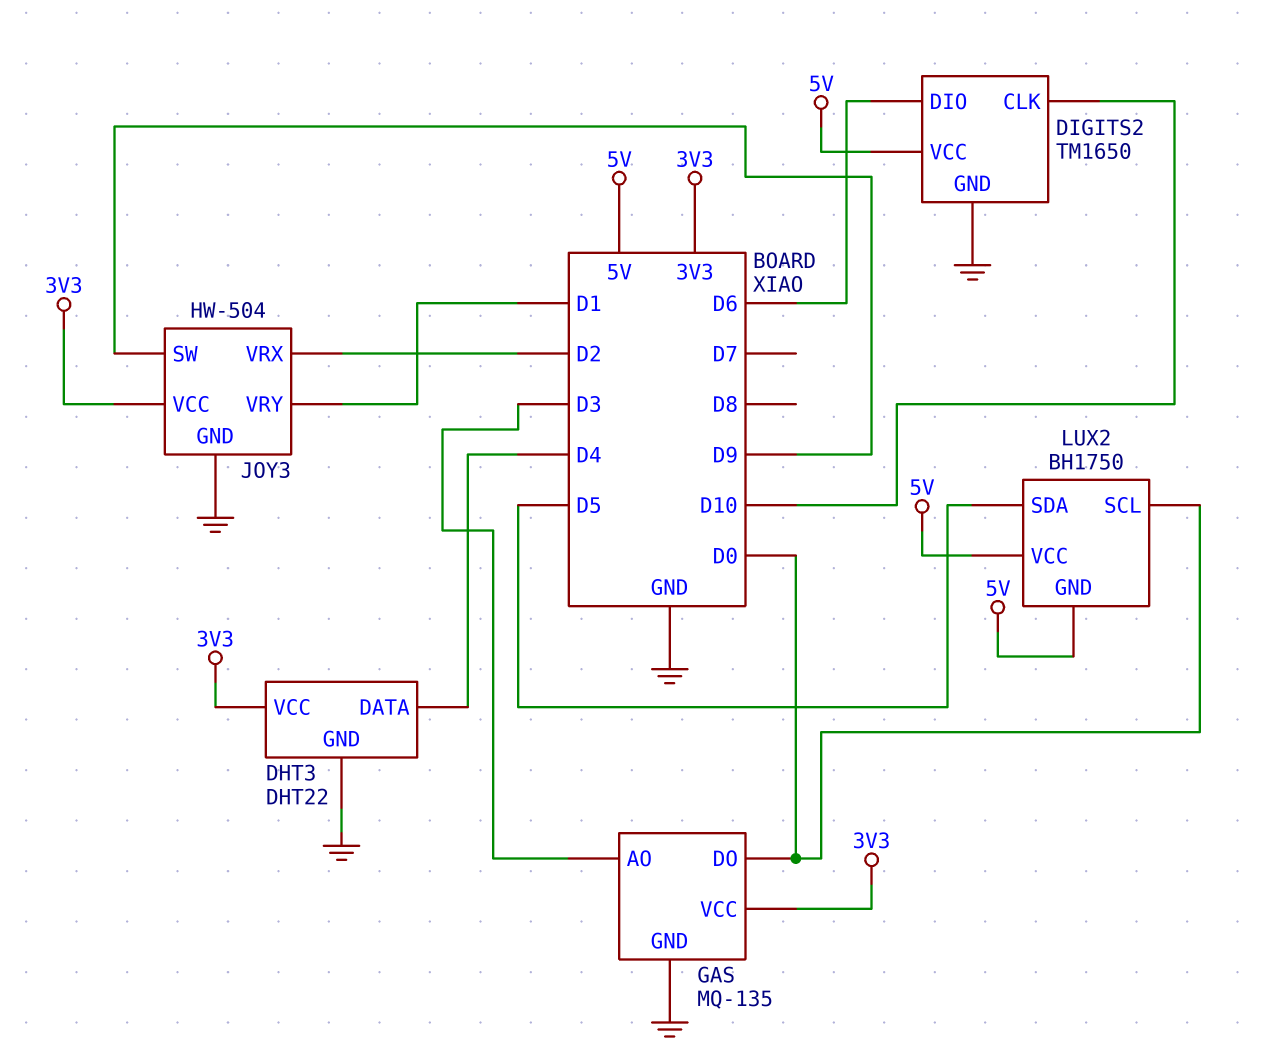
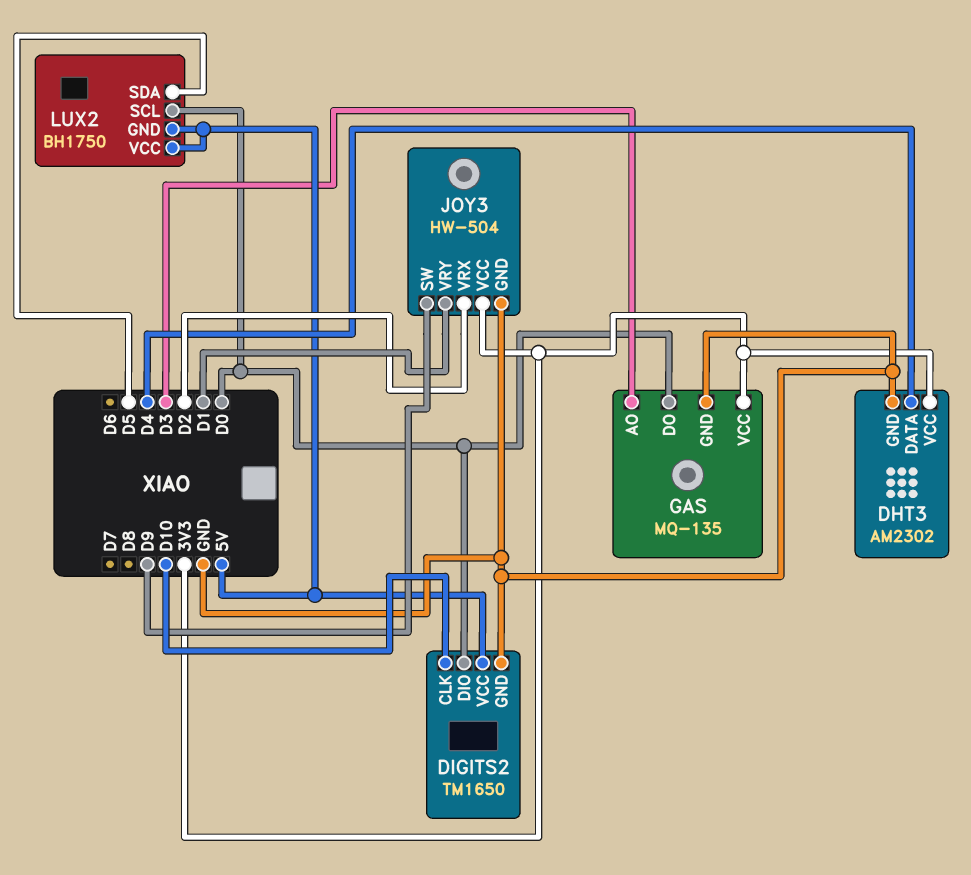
DHT3: DHT22 -> AM2302
DIGITS2 pin DIO: D6 -> D0

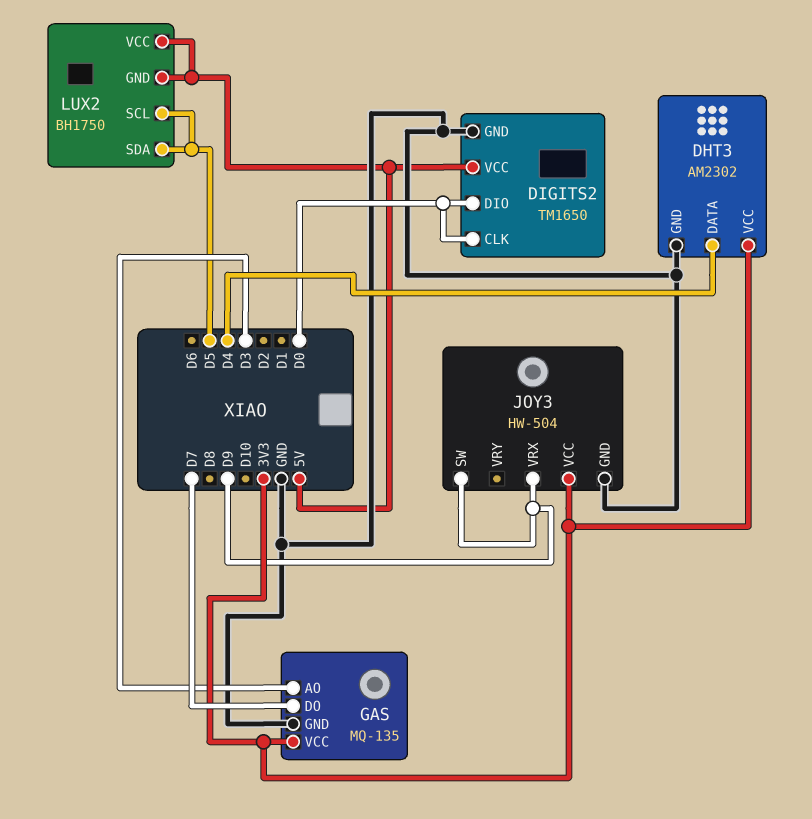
DIGITS2 pin CLK: D10 -> D0
GAS pin DO: D0 -> D7
JOY3 pin VRX: D2 -> D9
JOY3 pin VRY: D1 -> none
LUX2 pin SCL: D0 -> D5

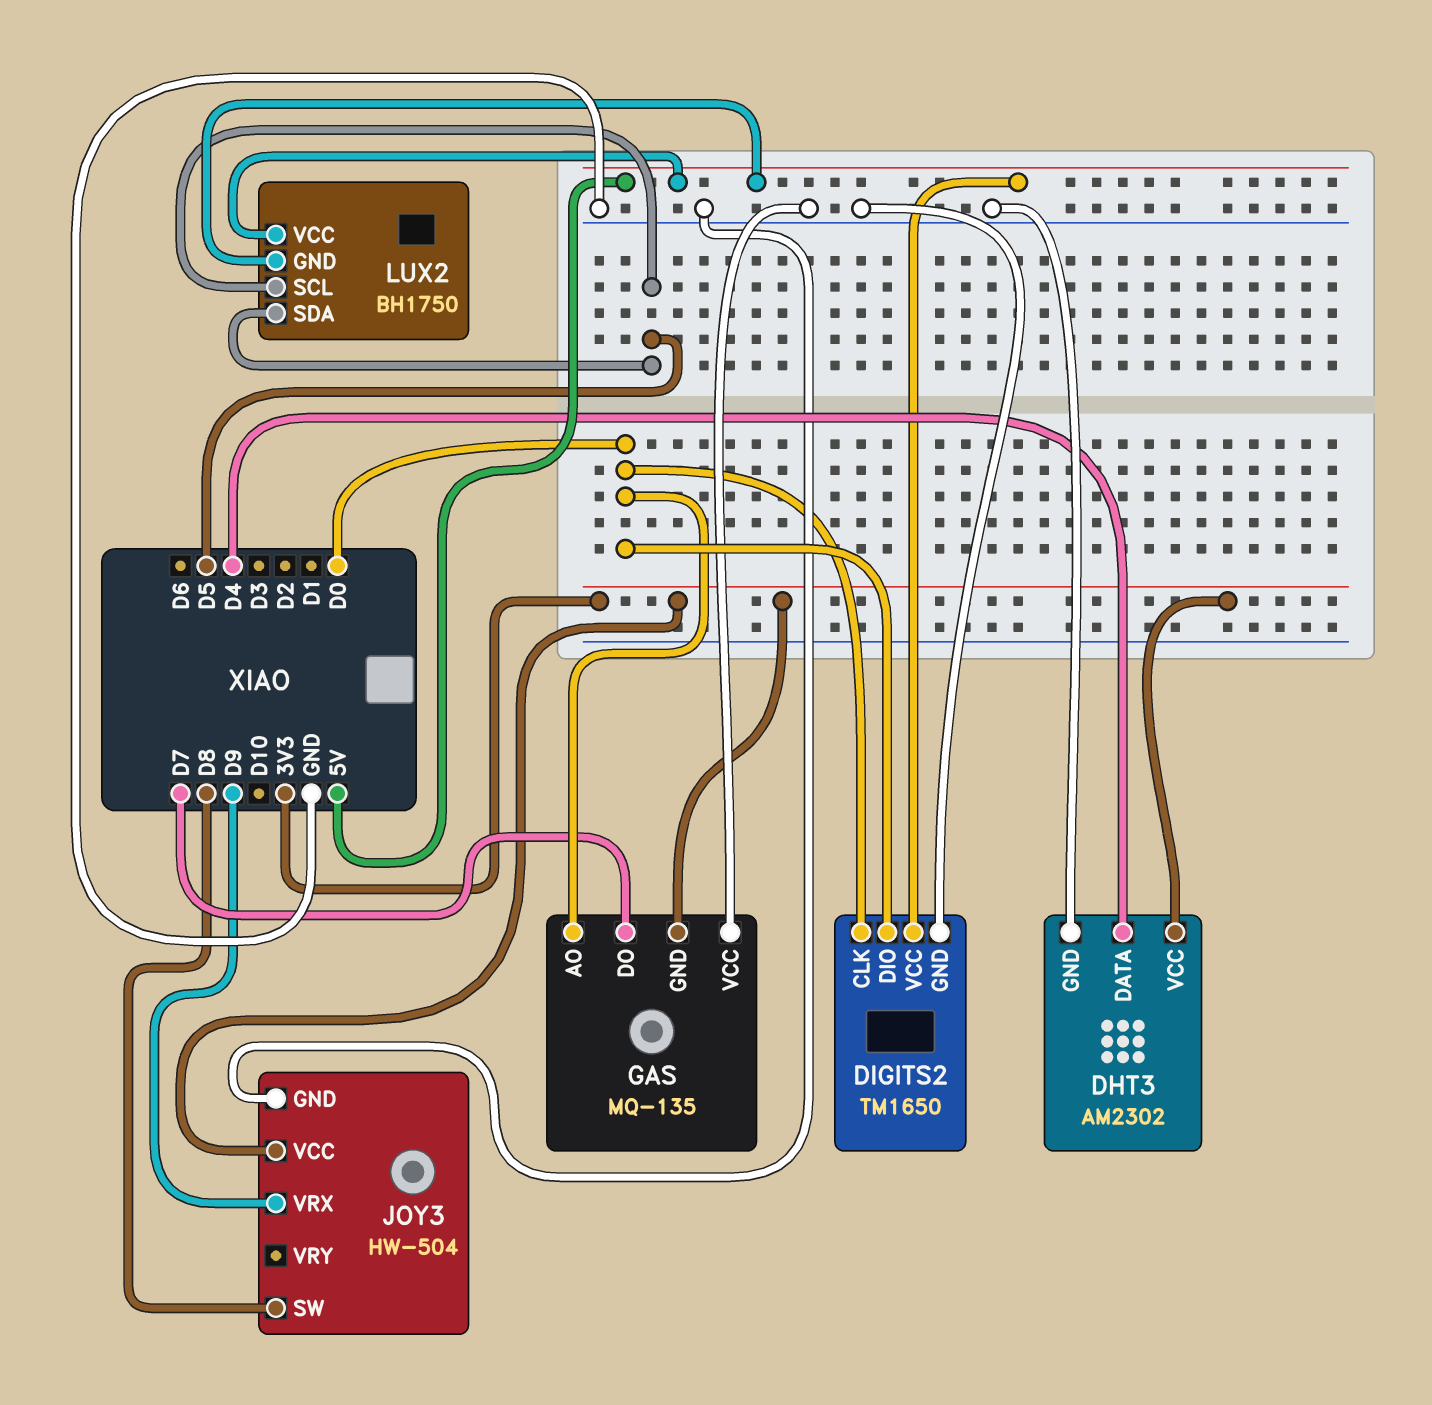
GAS pin AO: D3 -> D0
GAS pin GND: GND -> 3V3
GAS pin VCC: 3V3 -> GND
JOY3 pin SW: D9 -> D8

